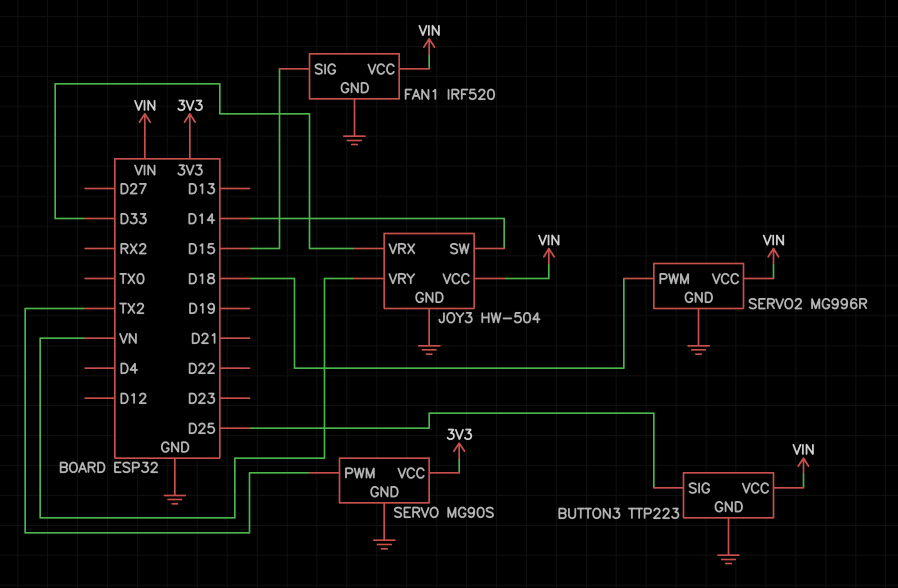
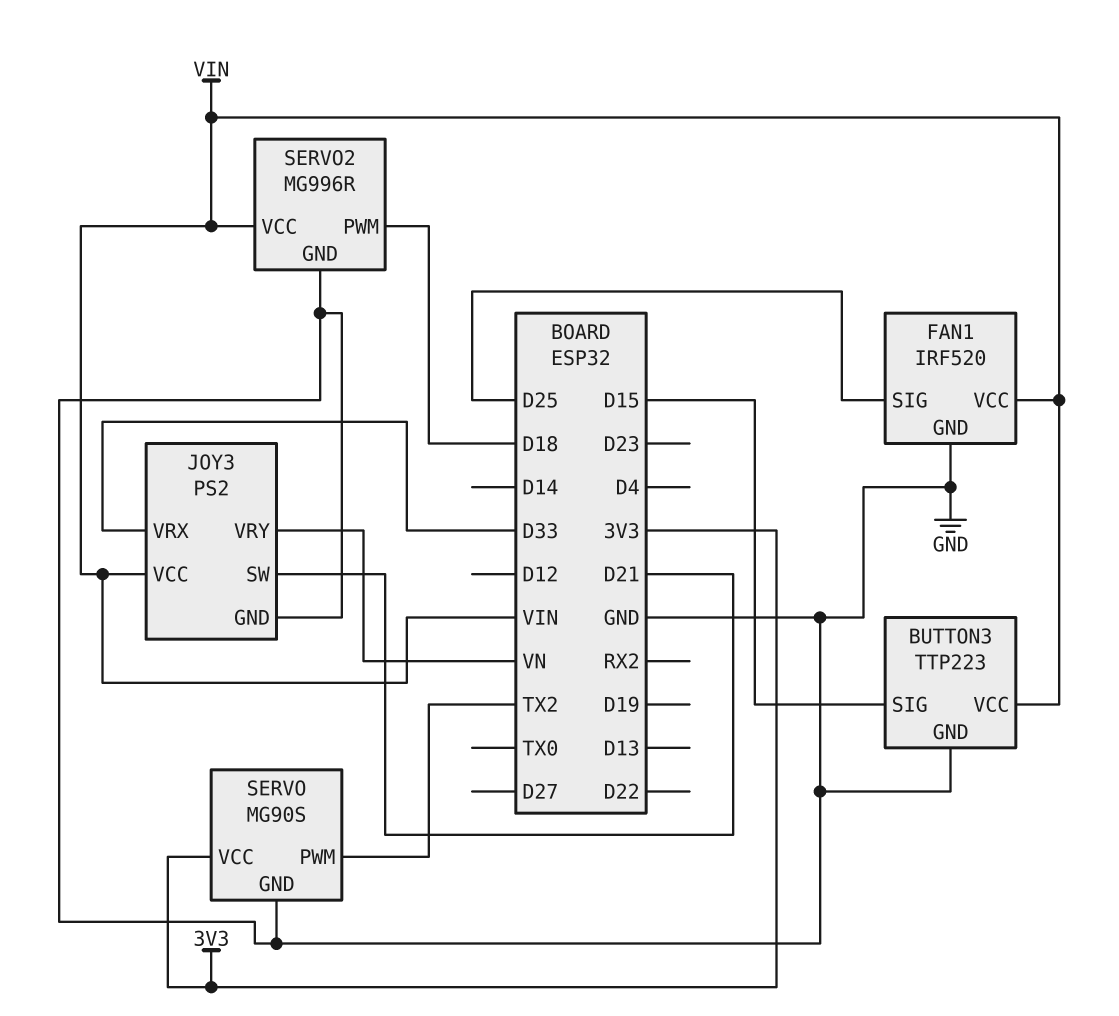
BUTTON3 pin SIG: D25 -> D15
FAN1 pin SIG: D15 -> D25
JOY3: HW-504 -> PS2
JOY3 pin SW: D14 -> D21

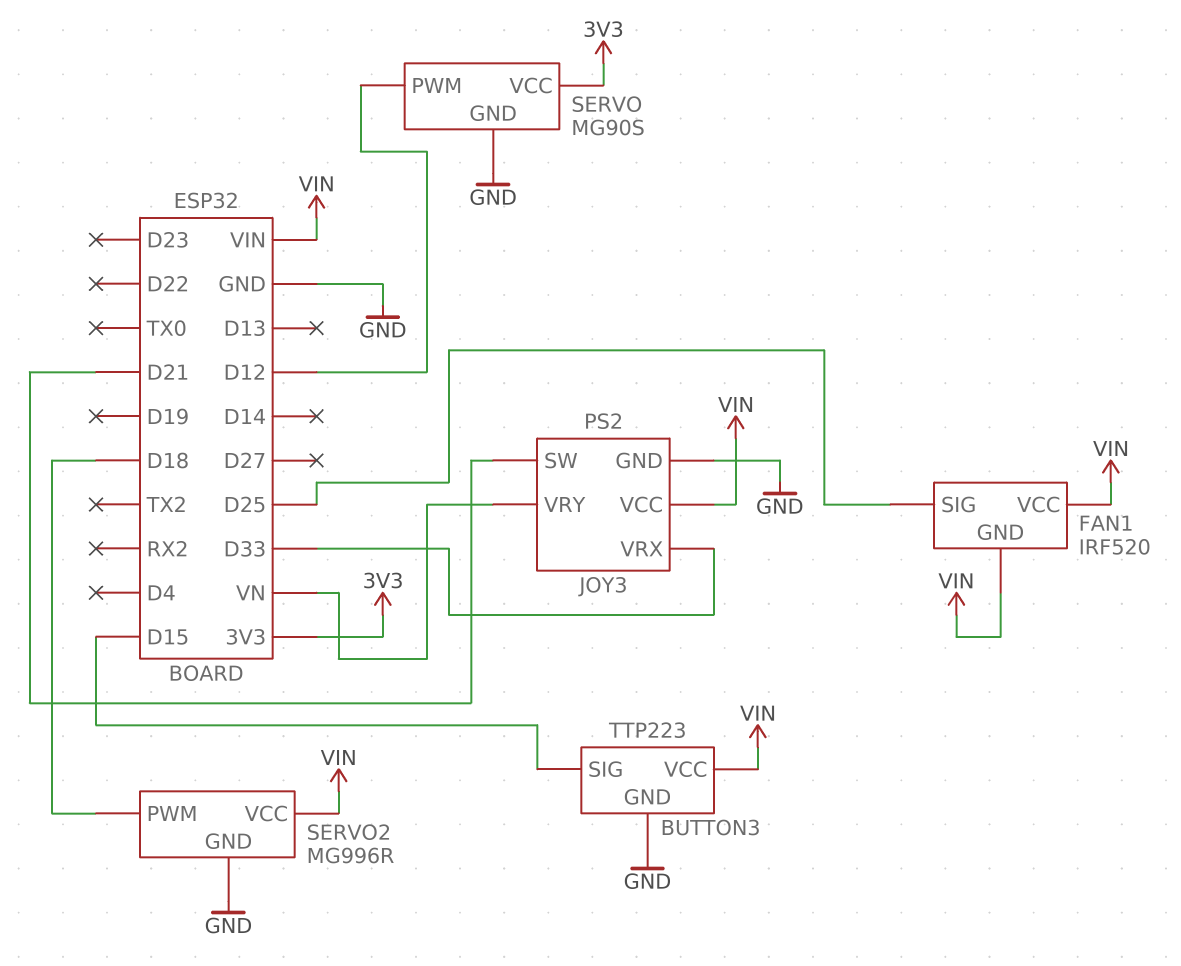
FAN1 pin GND: GND -> VIN
SERVO pin PWM: TX2 -> D12

